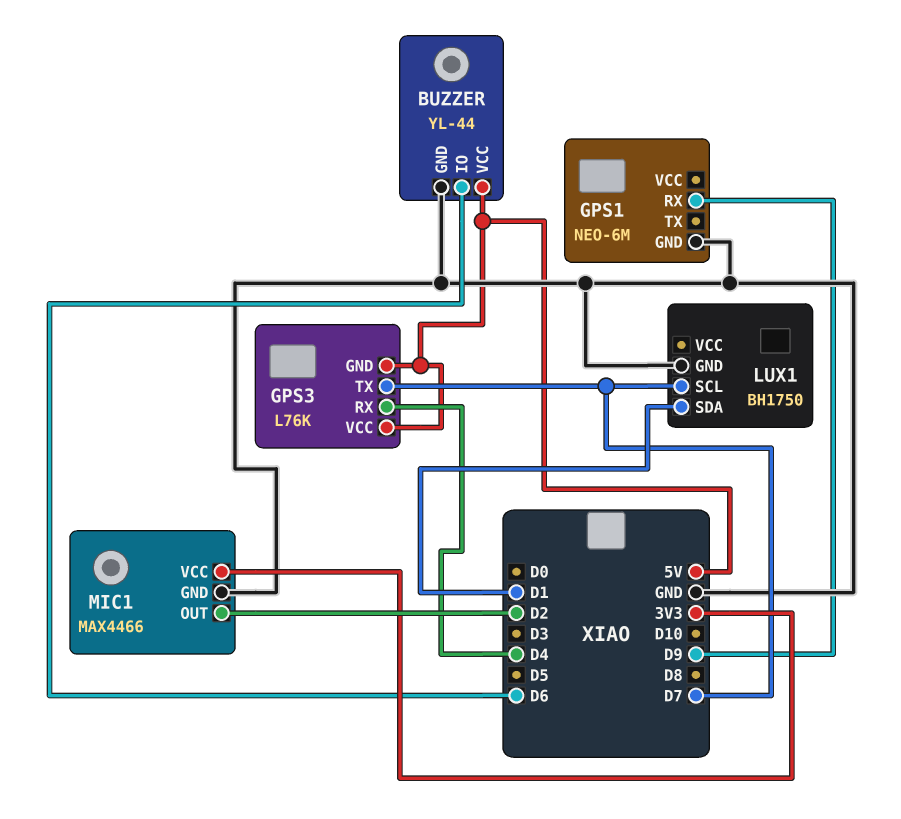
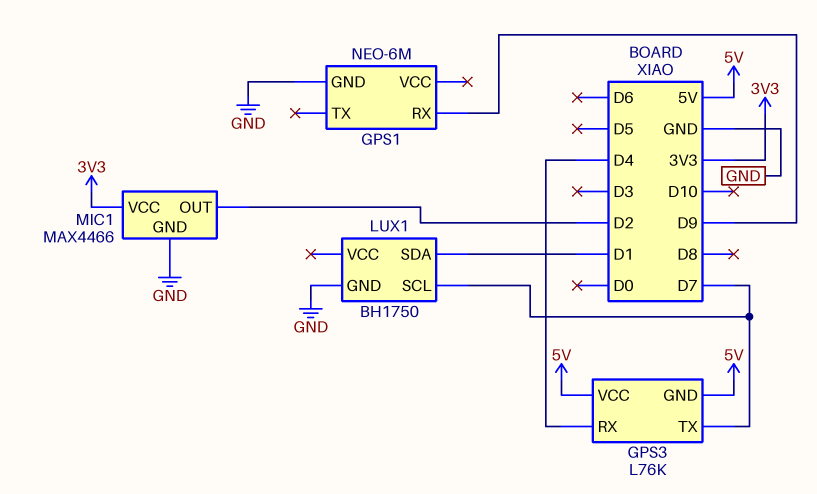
BUZZER: YL-44 -> none
BUZZER pin GND: GND -> none
BUZZER pin IO: D6 -> none
BUZZER pin VCC: 5V -> none

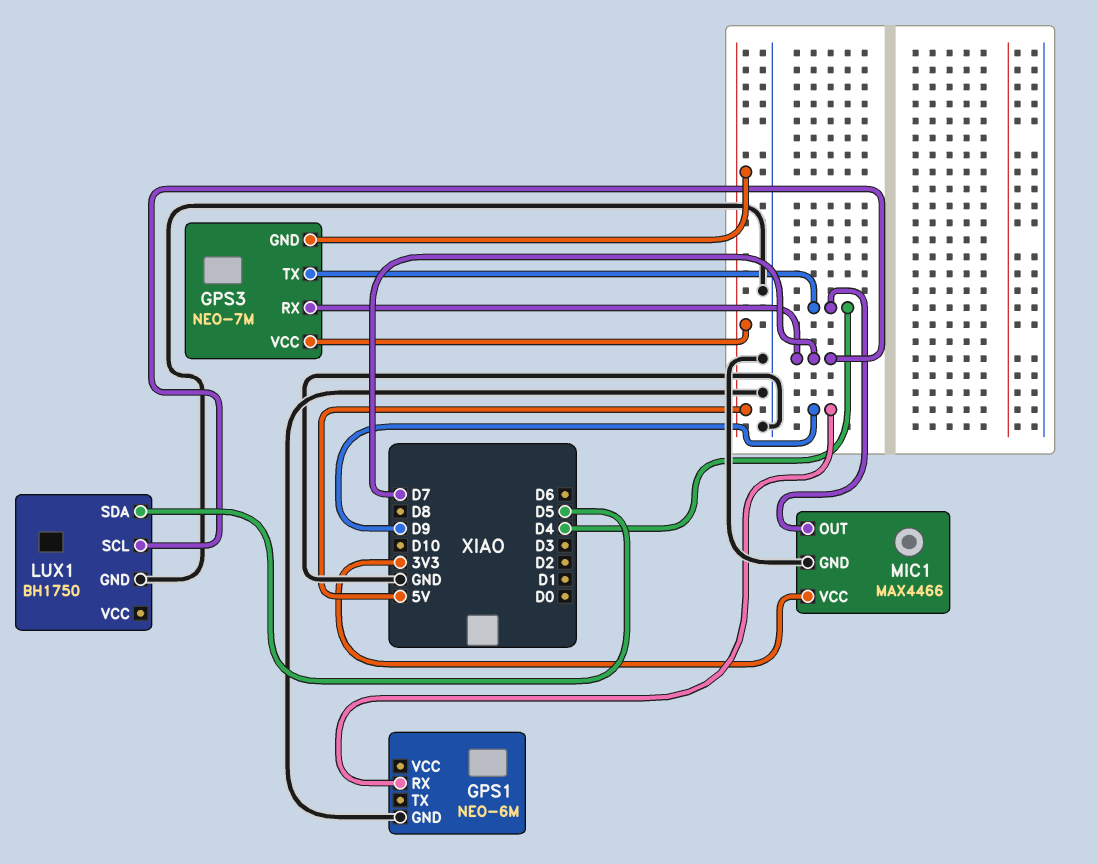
GPS3: L76K -> NEO-7M
GPS3 pin RX: D4 -> D7
GPS3 pin TX: D7 -> D4
LUX1 pin SDA: D1 -> D5
MIC1 pin OUT: D2 -> D4

